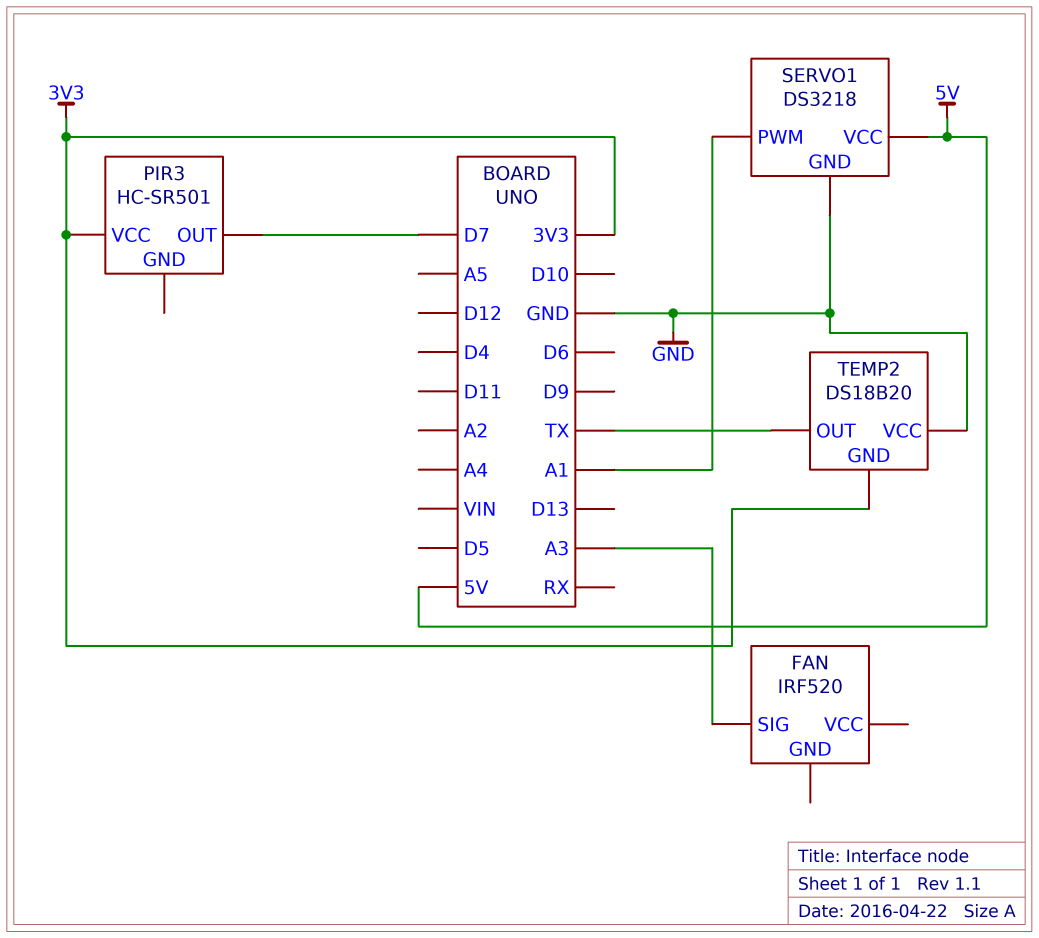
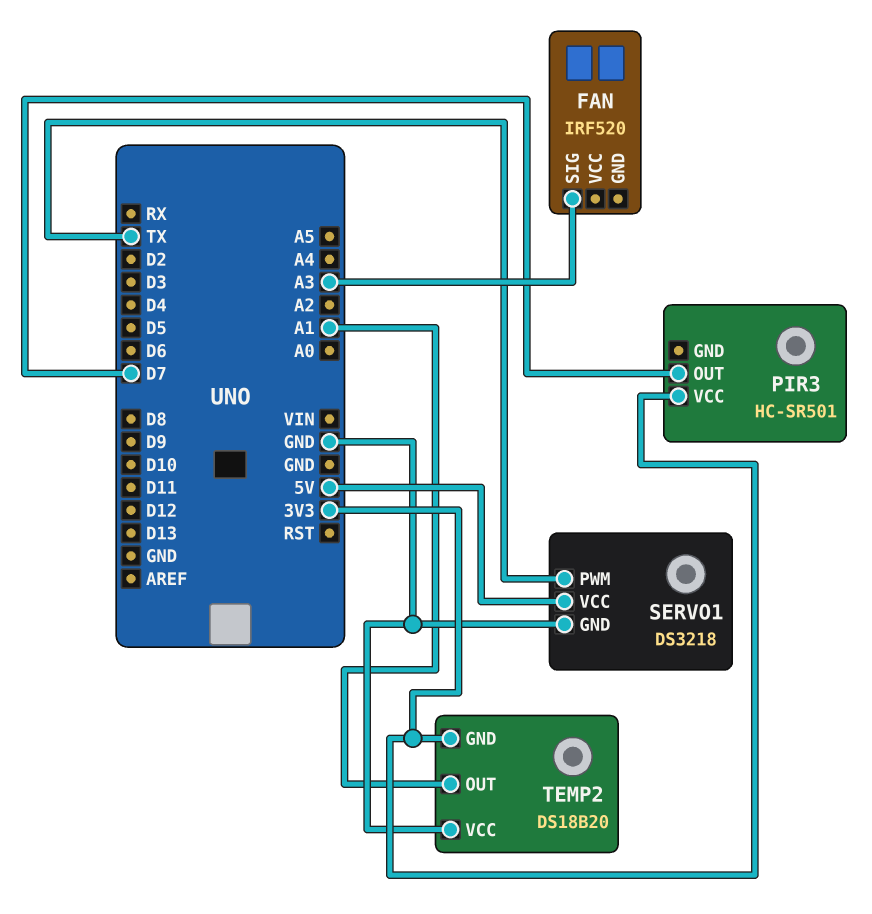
SERVO1 pin PWM: A1 -> TX
TEMP2 pin OUT: TX -> A1

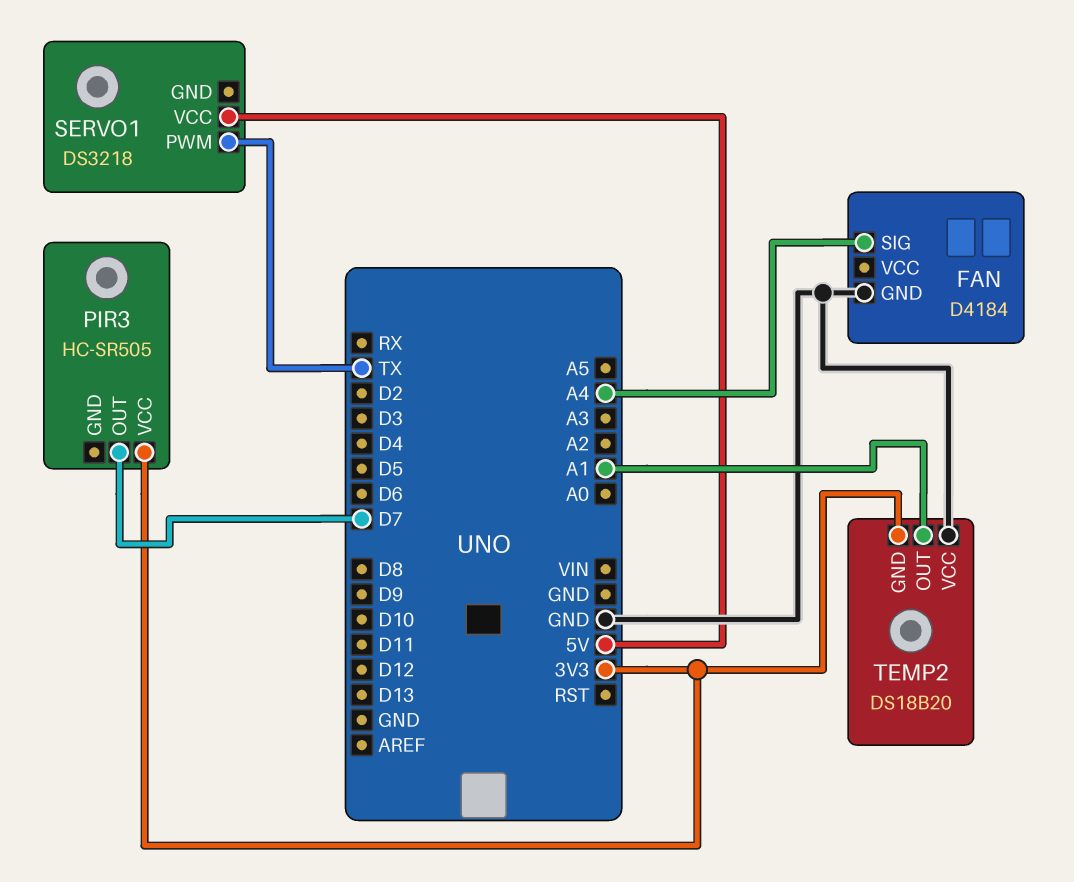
FAN: IRF520 -> D4184
FAN pin GND: none -> GND
FAN pin SIG: A3 -> A4
PIR3: HC-SR501 -> HC-SR505
SERVO1 pin GND: GND -> none

